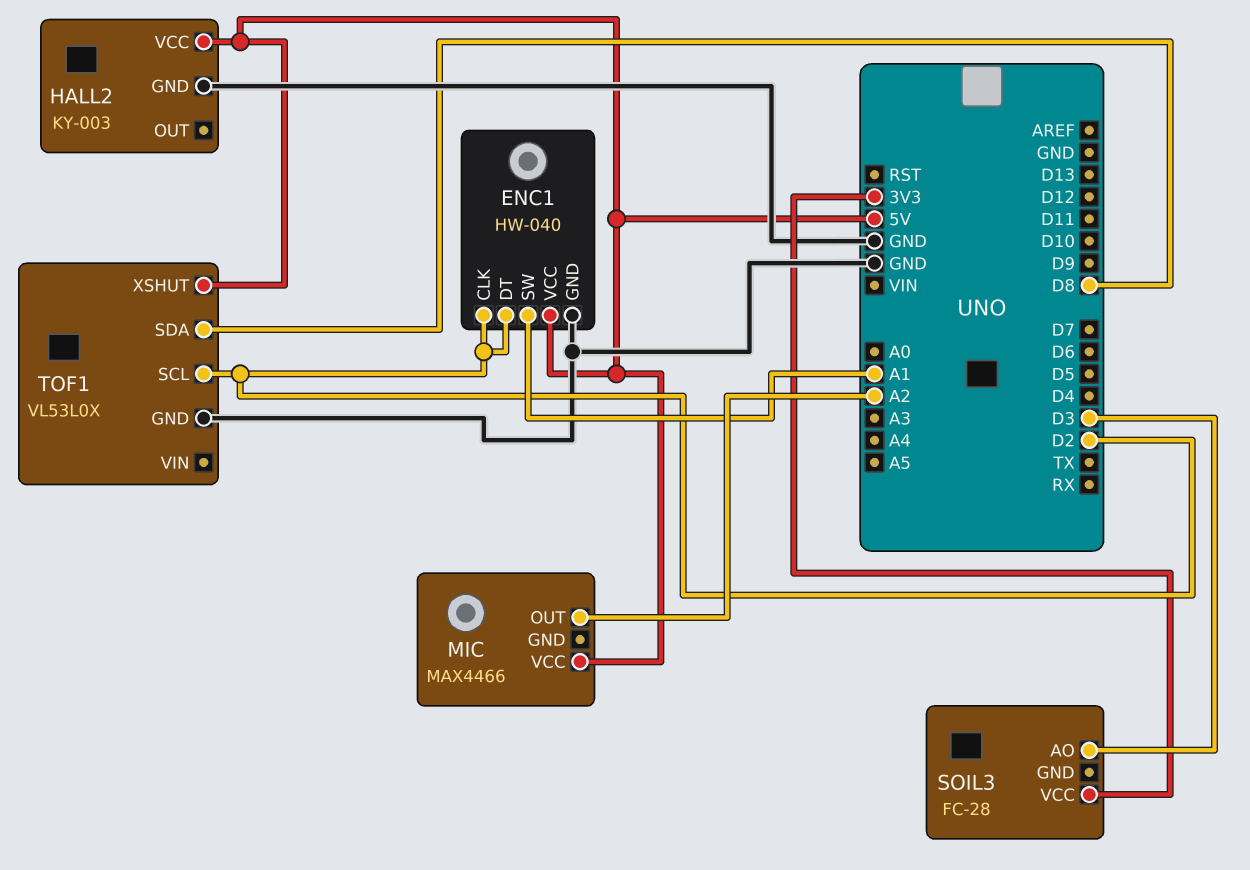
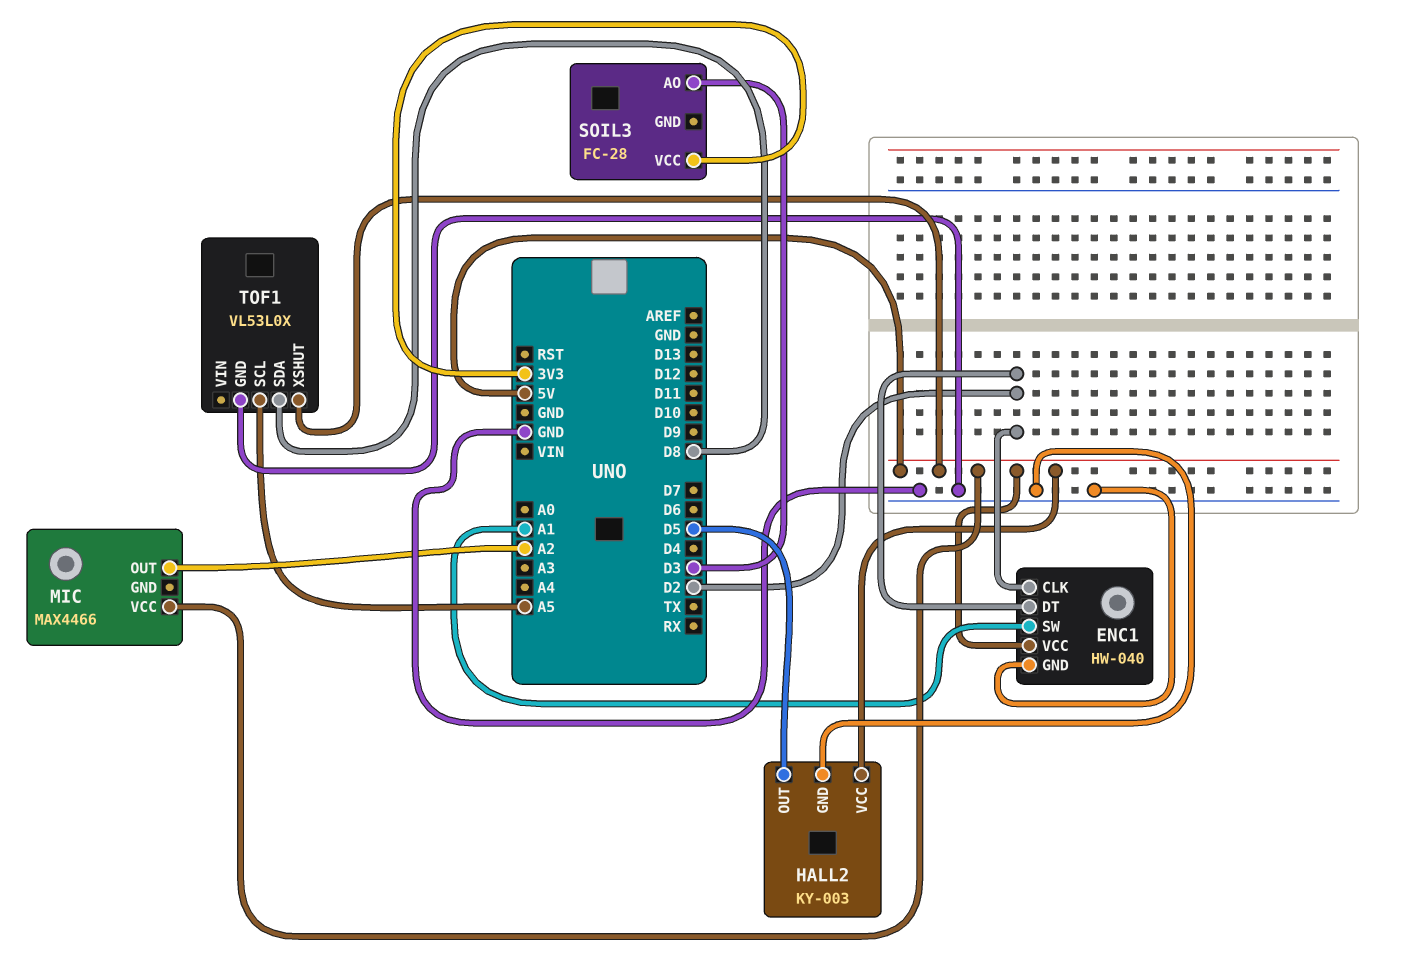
HALL2 pin OUT: none -> D5
TOF1 pin SCL: D2 -> A5

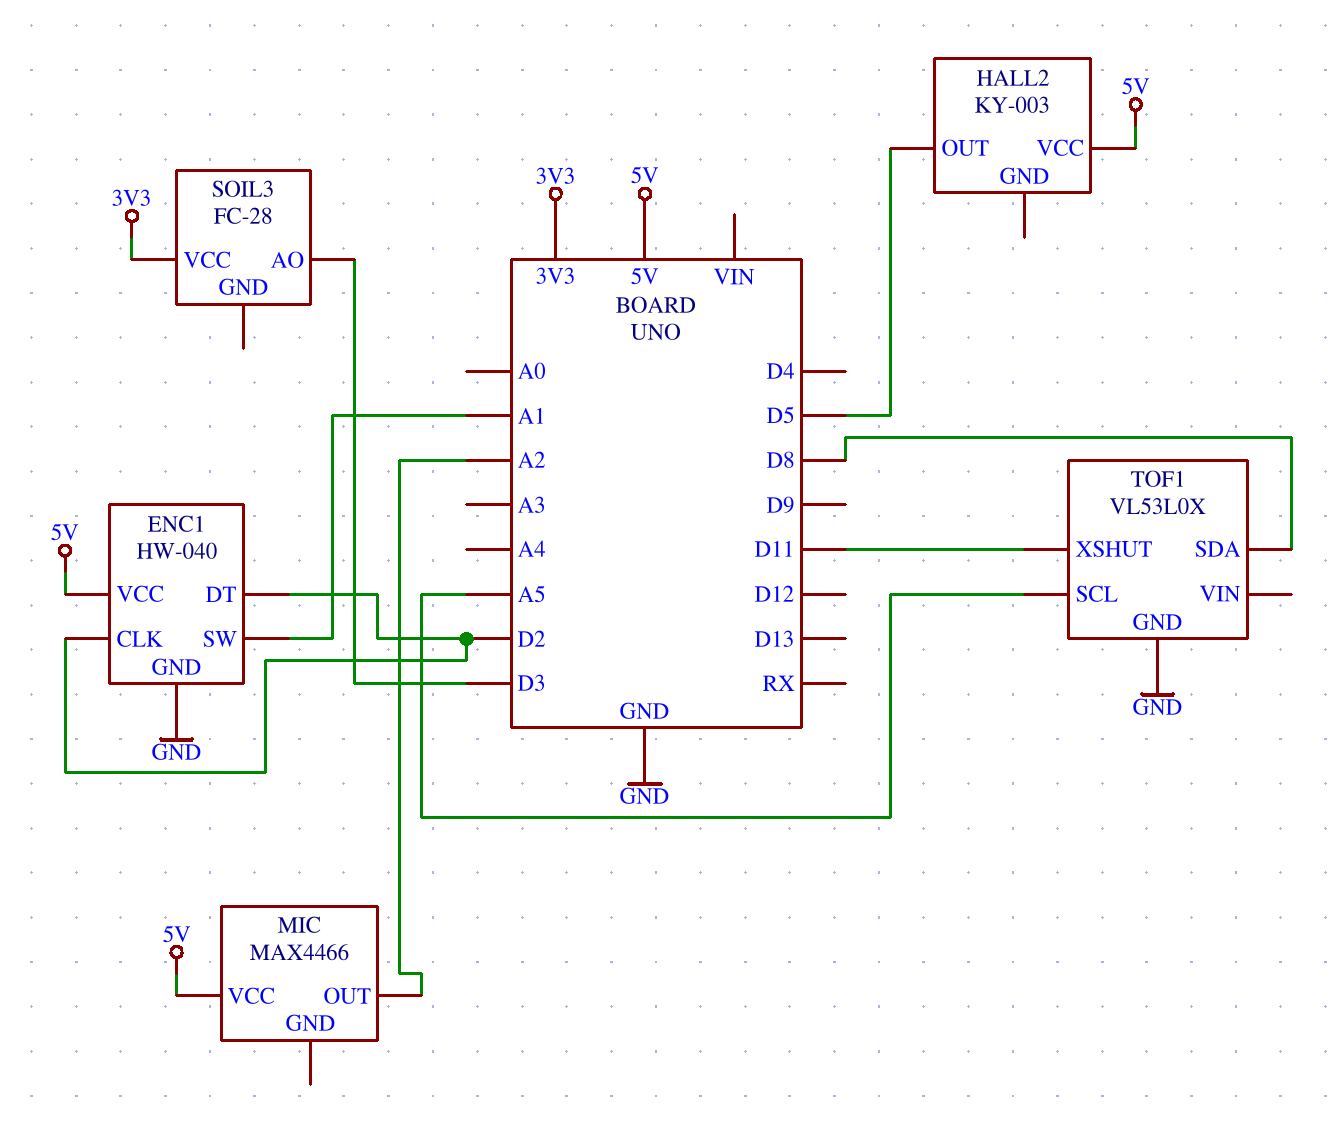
HALL2 pin GND: GND -> none
TOF1 pin XSHUT: 5V -> D11

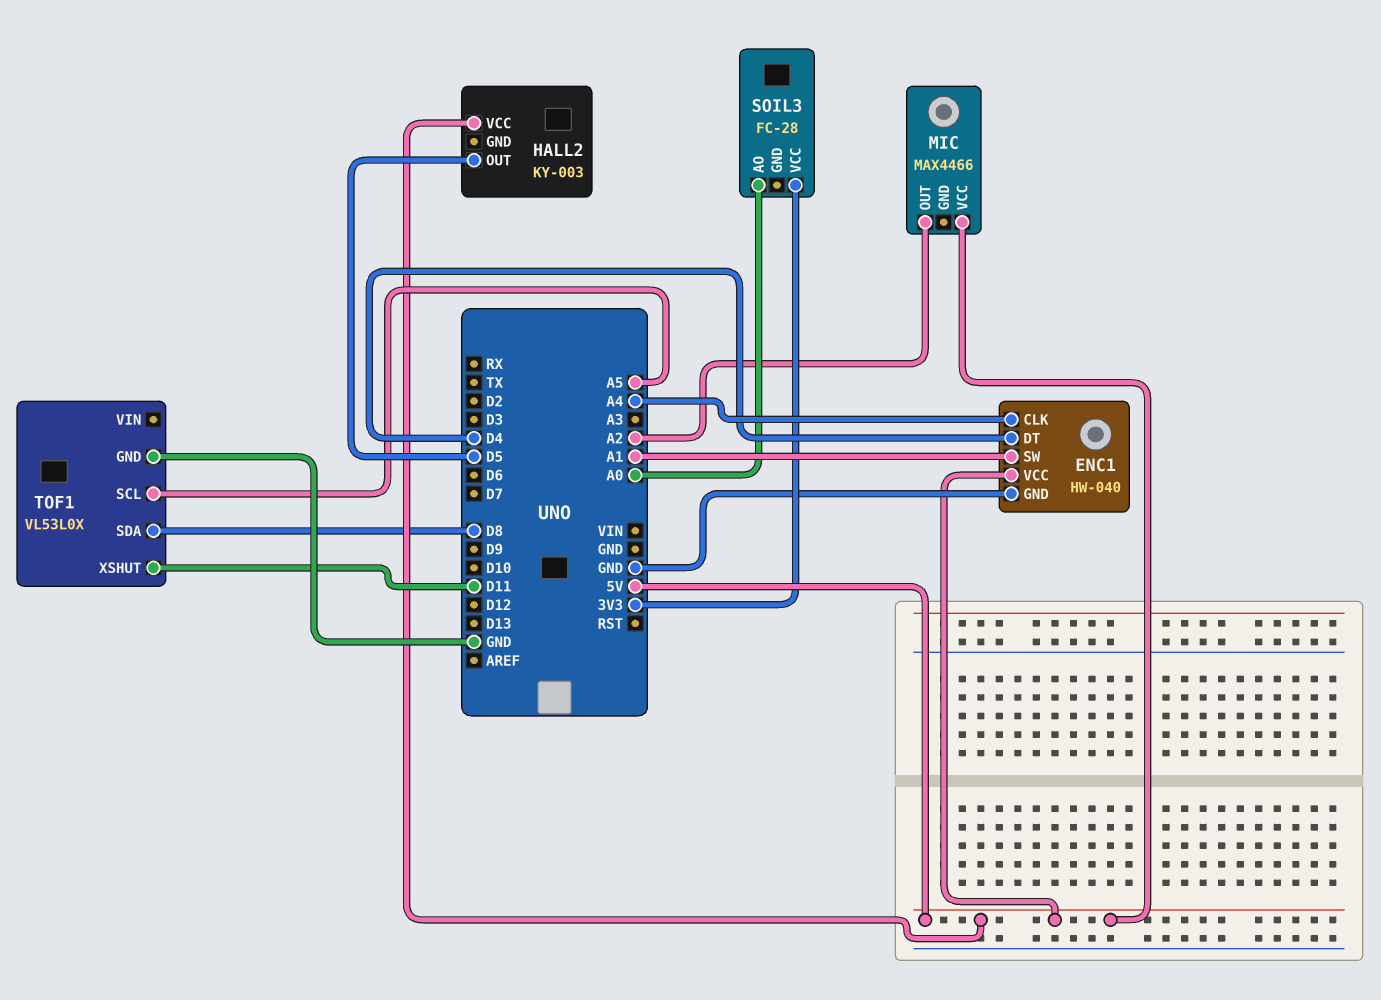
ENC1 pin CLK: D2 -> A4
ENC1 pin DT: D2 -> D4
SOIL3 pin AO: D3 -> A0

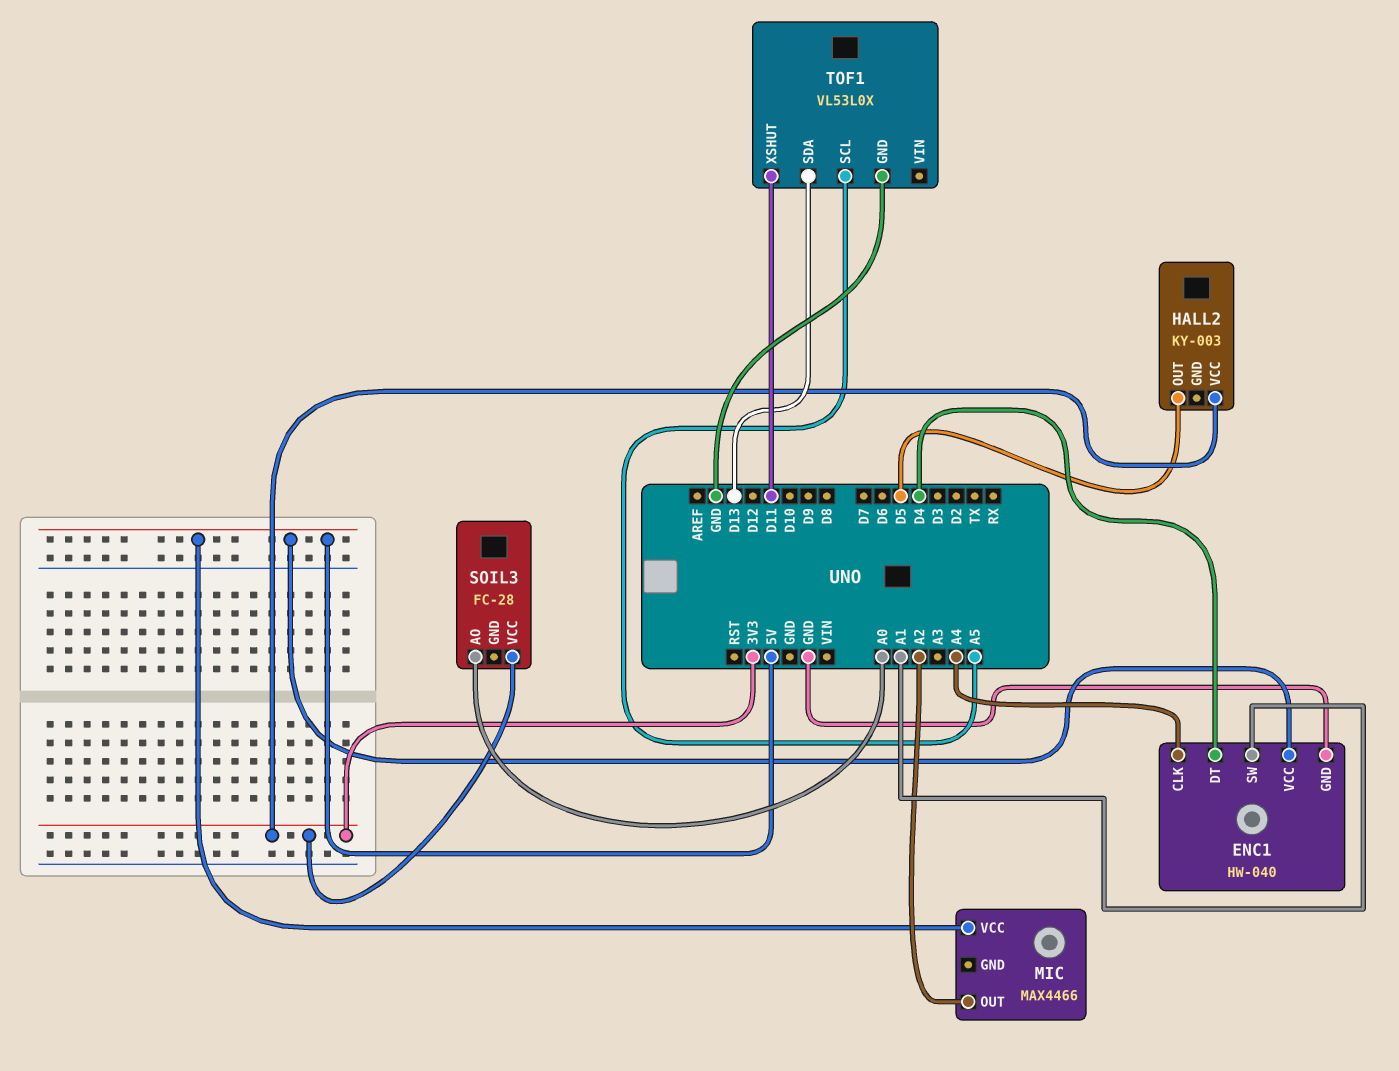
HALL2 pin VCC: 5V -> 3V3
TOF1 pin SDA: D8 -> D13

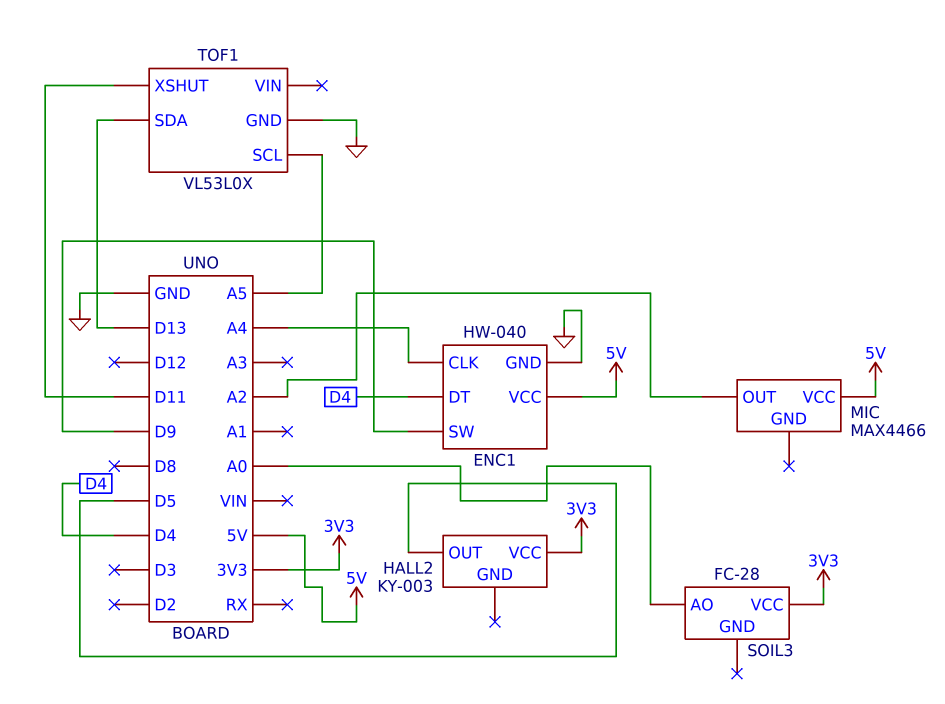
ENC1 pin SW: A1 -> D9

